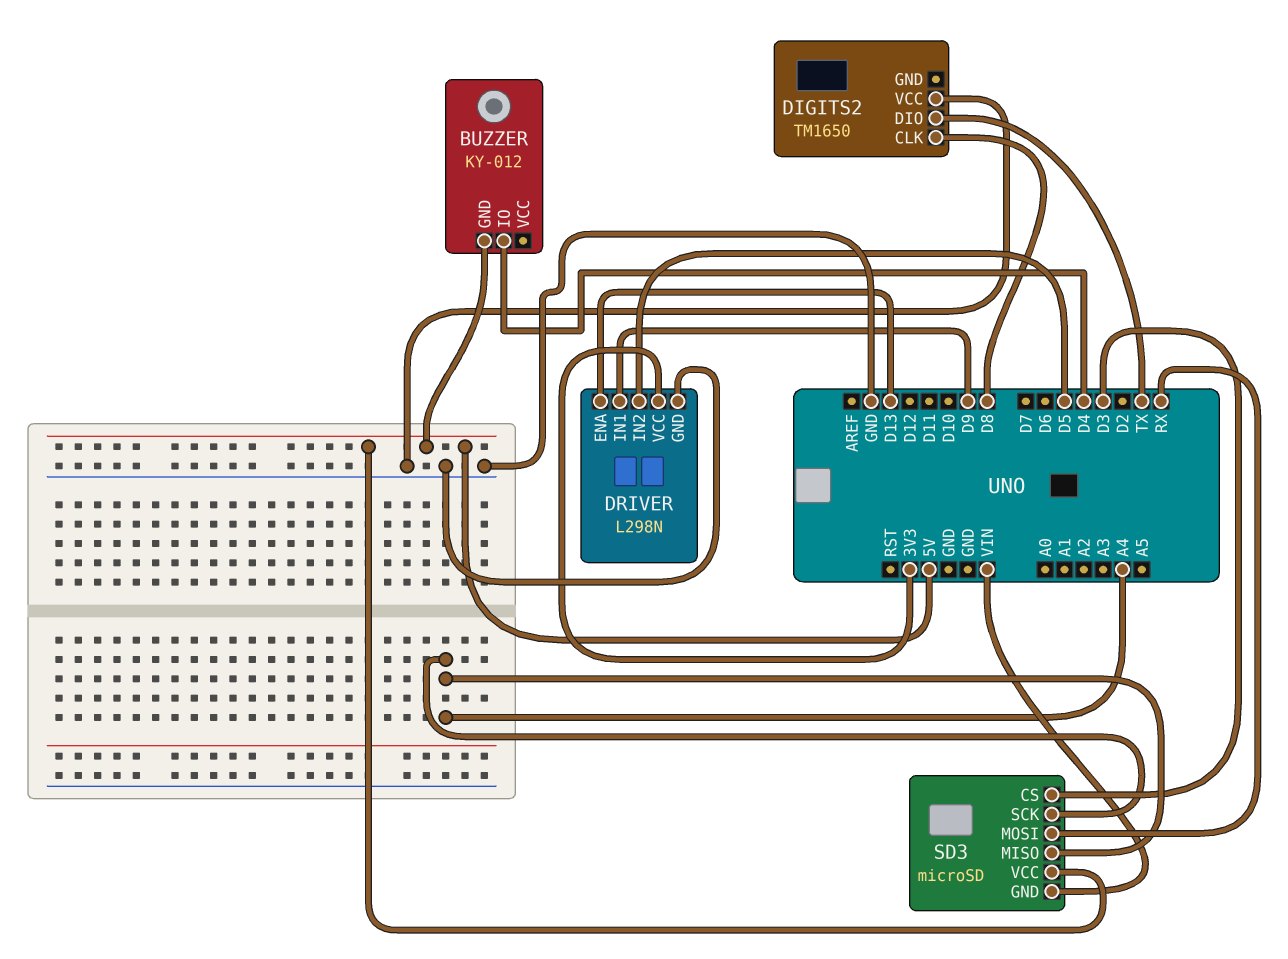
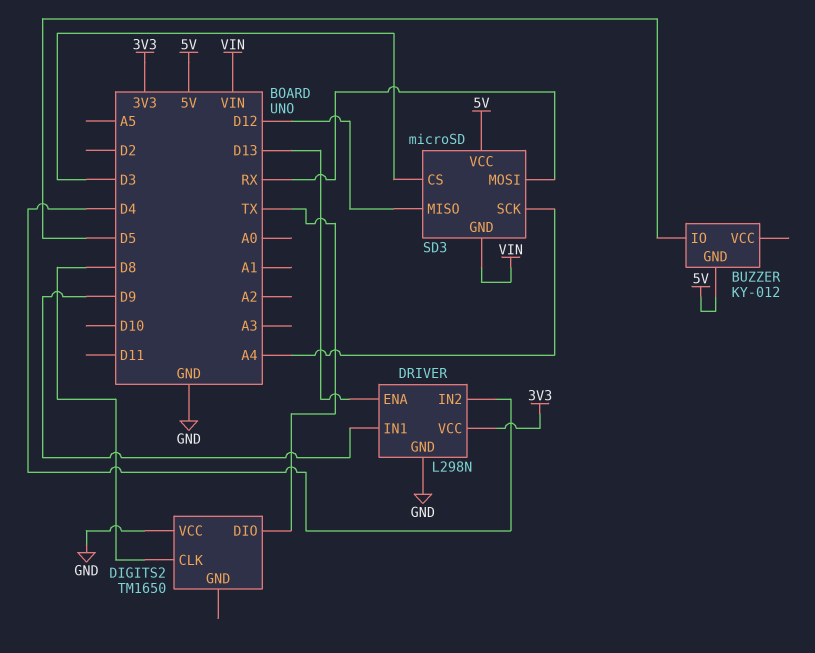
BUZZER pin IO: D4 -> D5
DRIVER pin IN2: D5 -> D4
SD3 pin MISO: A4 -> D12

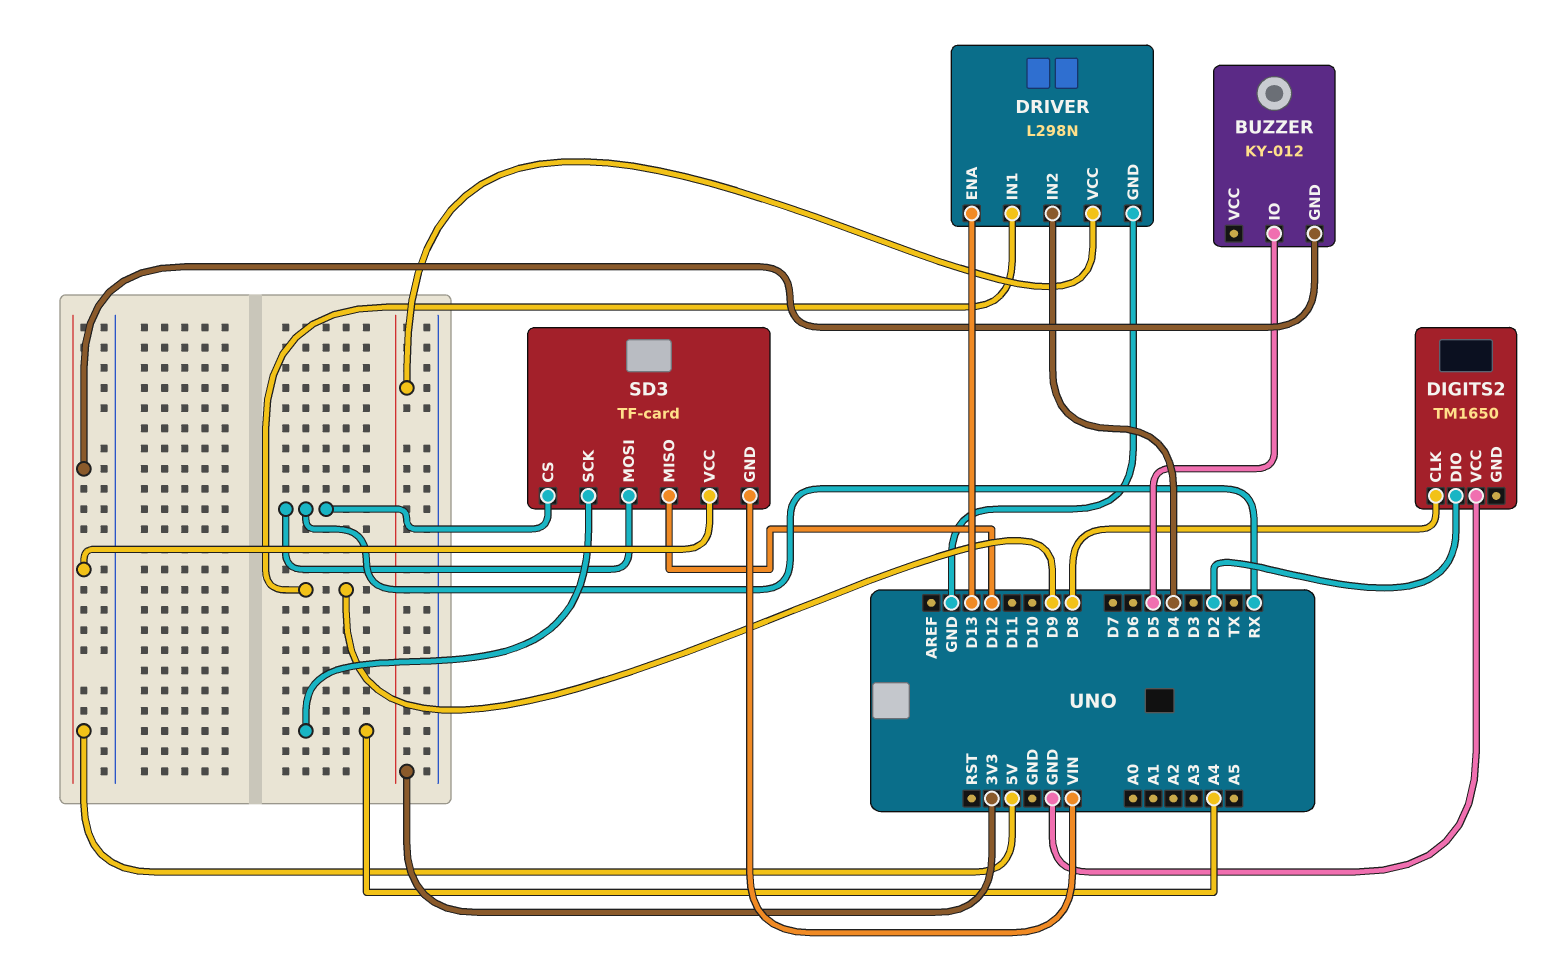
DIGITS2 pin DIO: TX -> D2
SD3: microSD -> TF-card
SD3 pin CS: D3 -> RX

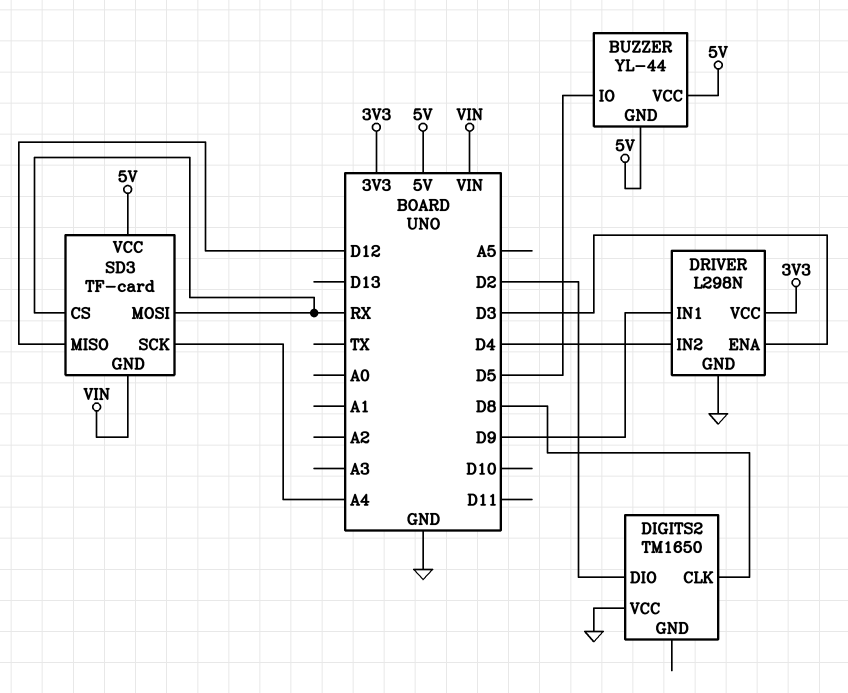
BUZZER: KY-012 -> YL-44
BUZZER pin VCC: none -> 5V
DRIVER pin ENA: D13 -> D3

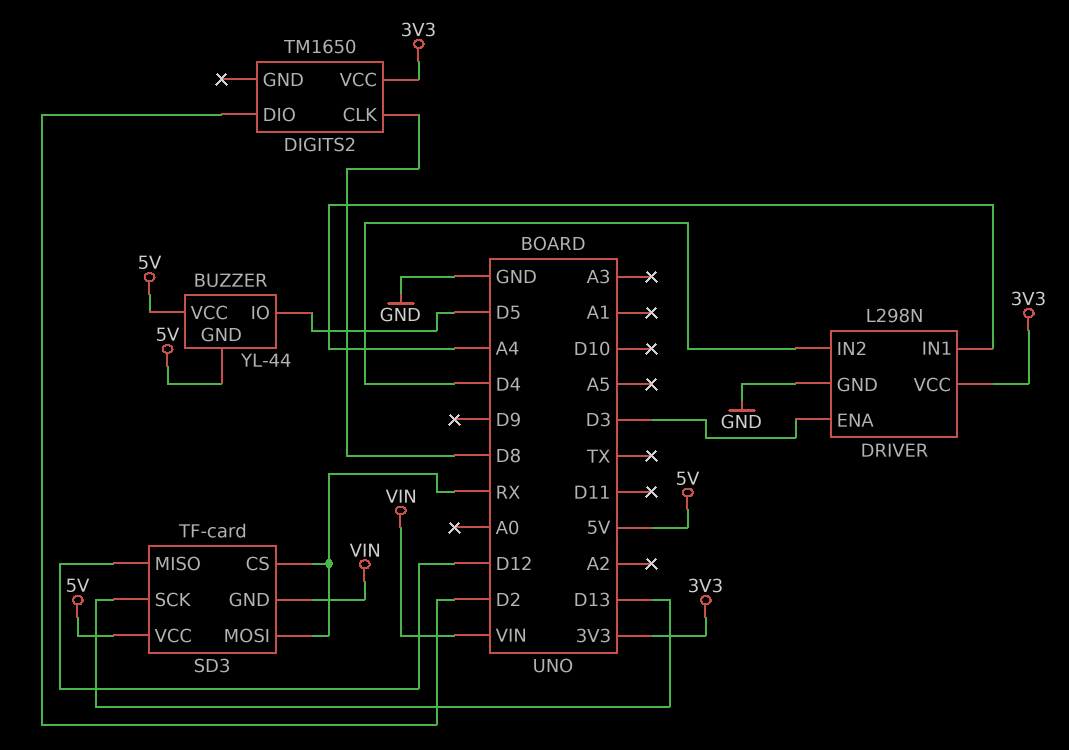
DIGITS2 pin VCC: GND -> 3V3
DRIVER pin IN1: D9 -> A4
SD3 pin SCK: A4 -> D13

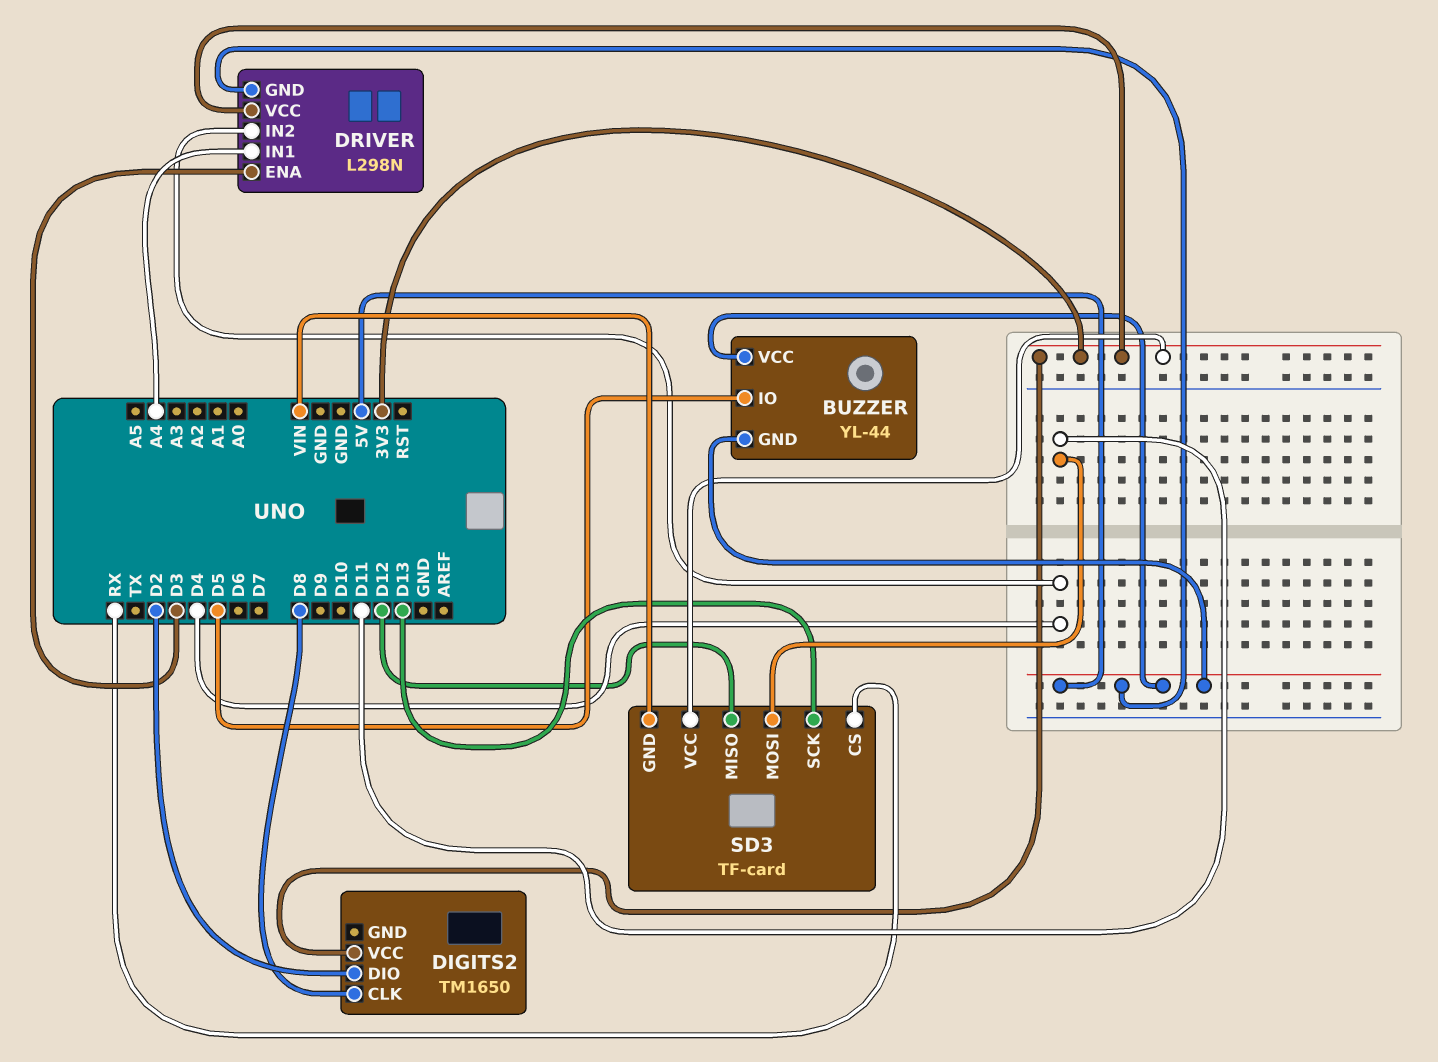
DRIVER pin GND: GND -> 5V
SD3 pin MOSI: RX -> D11
SD3 pin VCC: 5V -> 3V3

